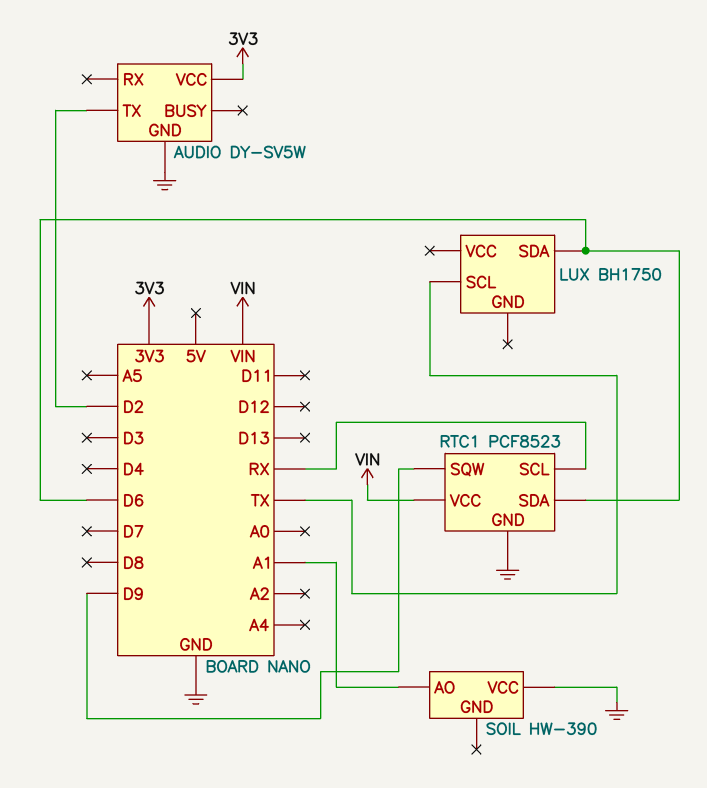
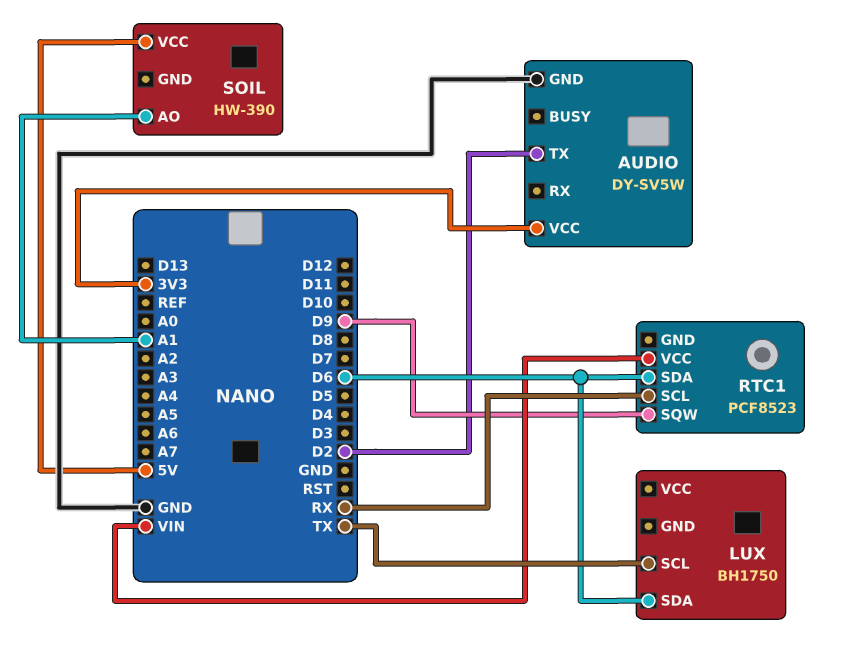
RTC1 pin GND: GND -> none
SOIL pin VCC: GND -> 5V

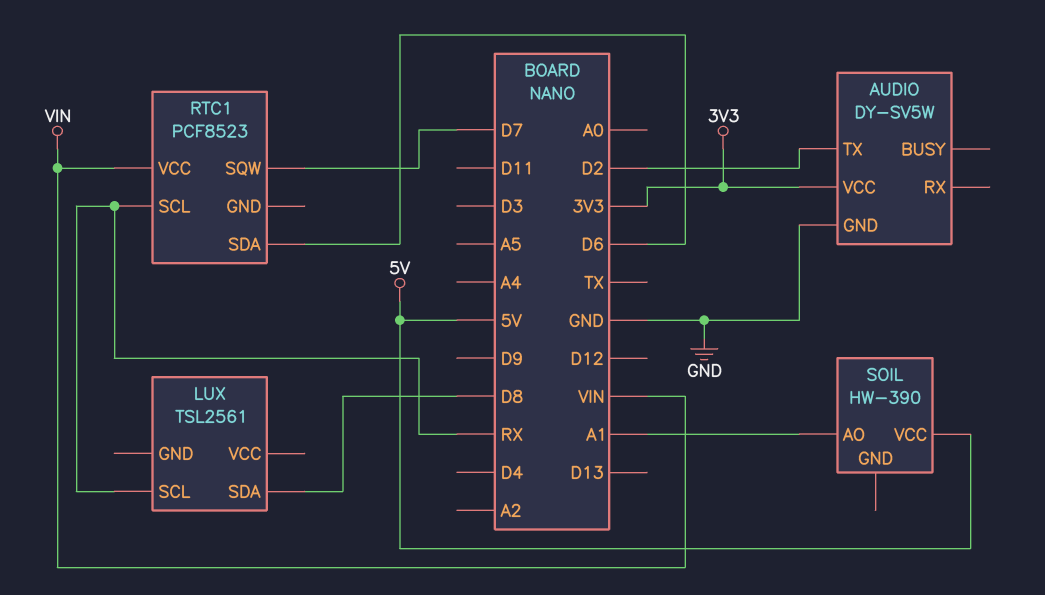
LUX: BH1750 -> TSL2561
LUX pin SCL: TX -> RX
LUX pin SDA: D6 -> D8
RTC1 pin SQW: D9 -> D7

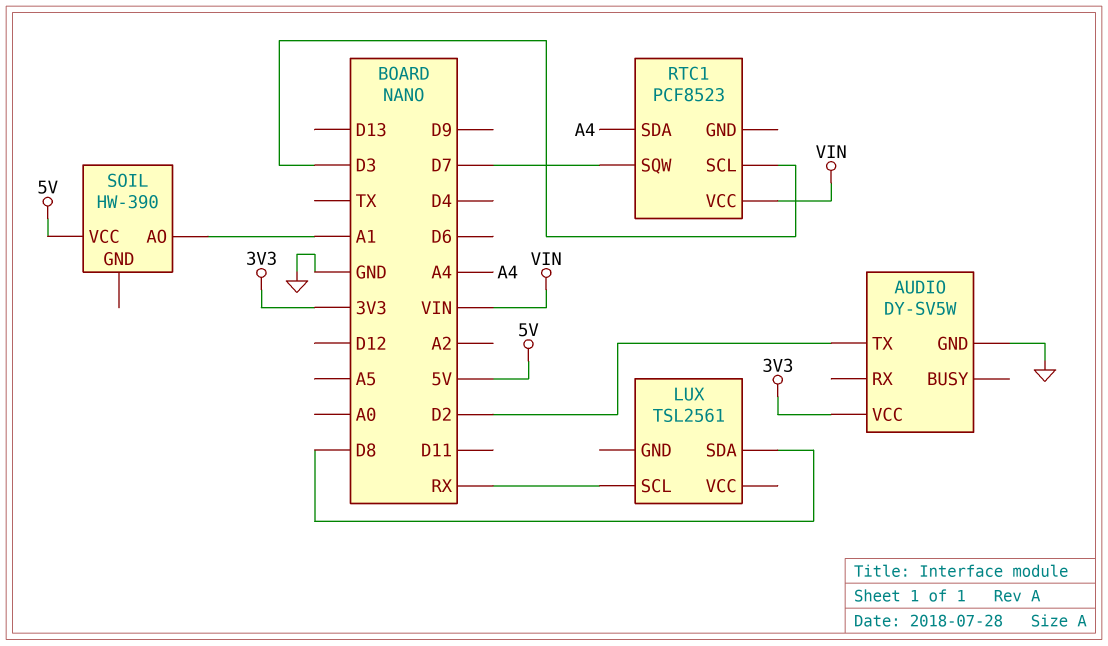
RTC1 pin SCL: RX -> D3
RTC1 pin SDA: D6 -> A4

